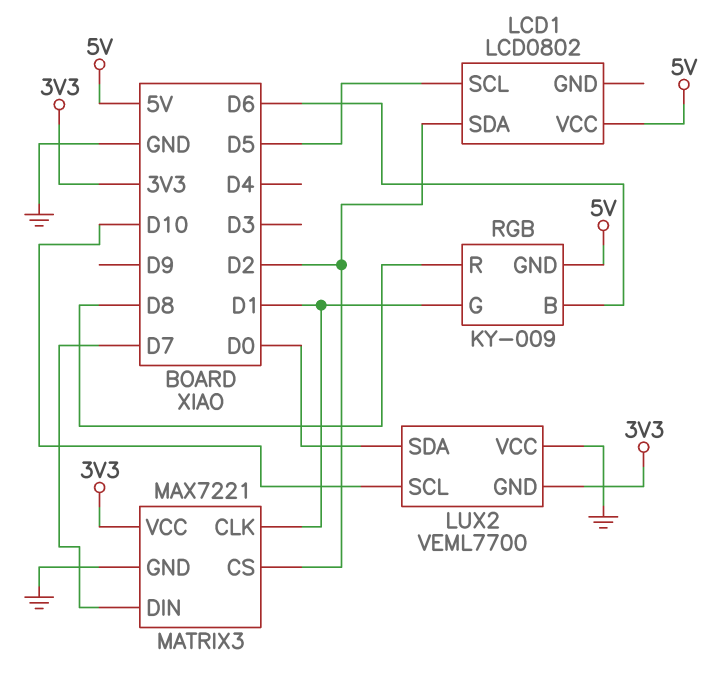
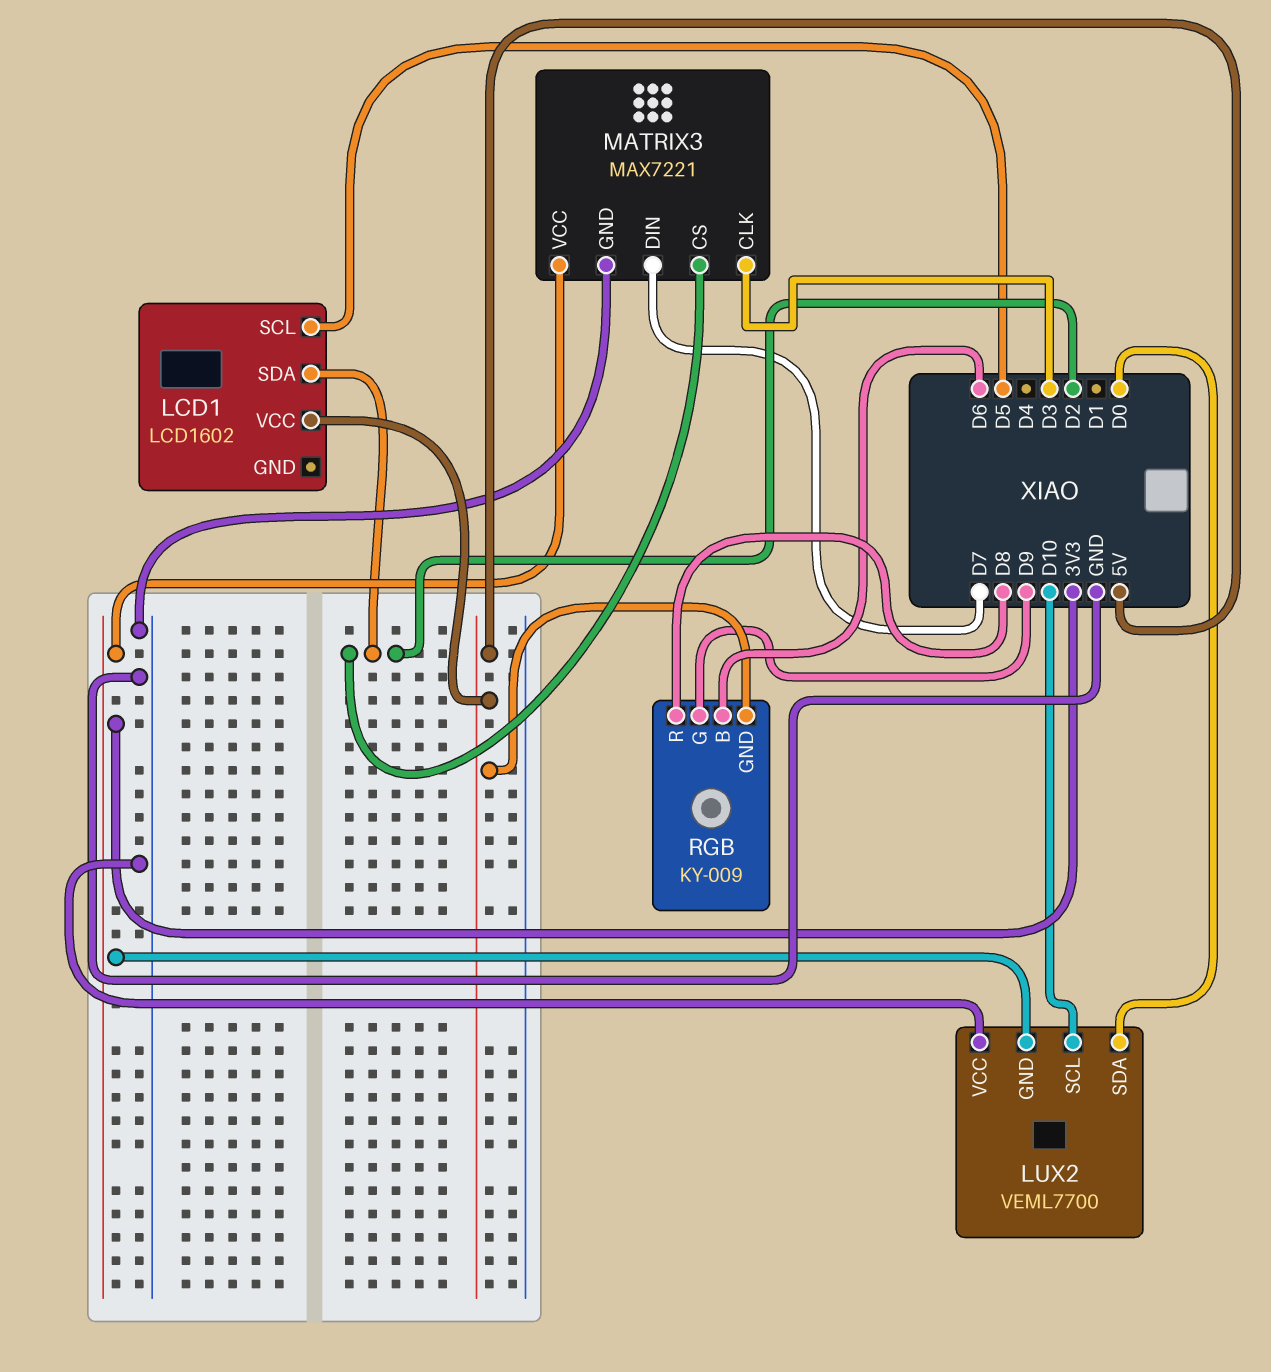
LCD1: LCD0802 -> LCD1602
MATRIX3 pin CLK: D1 -> D3
RGB pin G: D1 -> D9

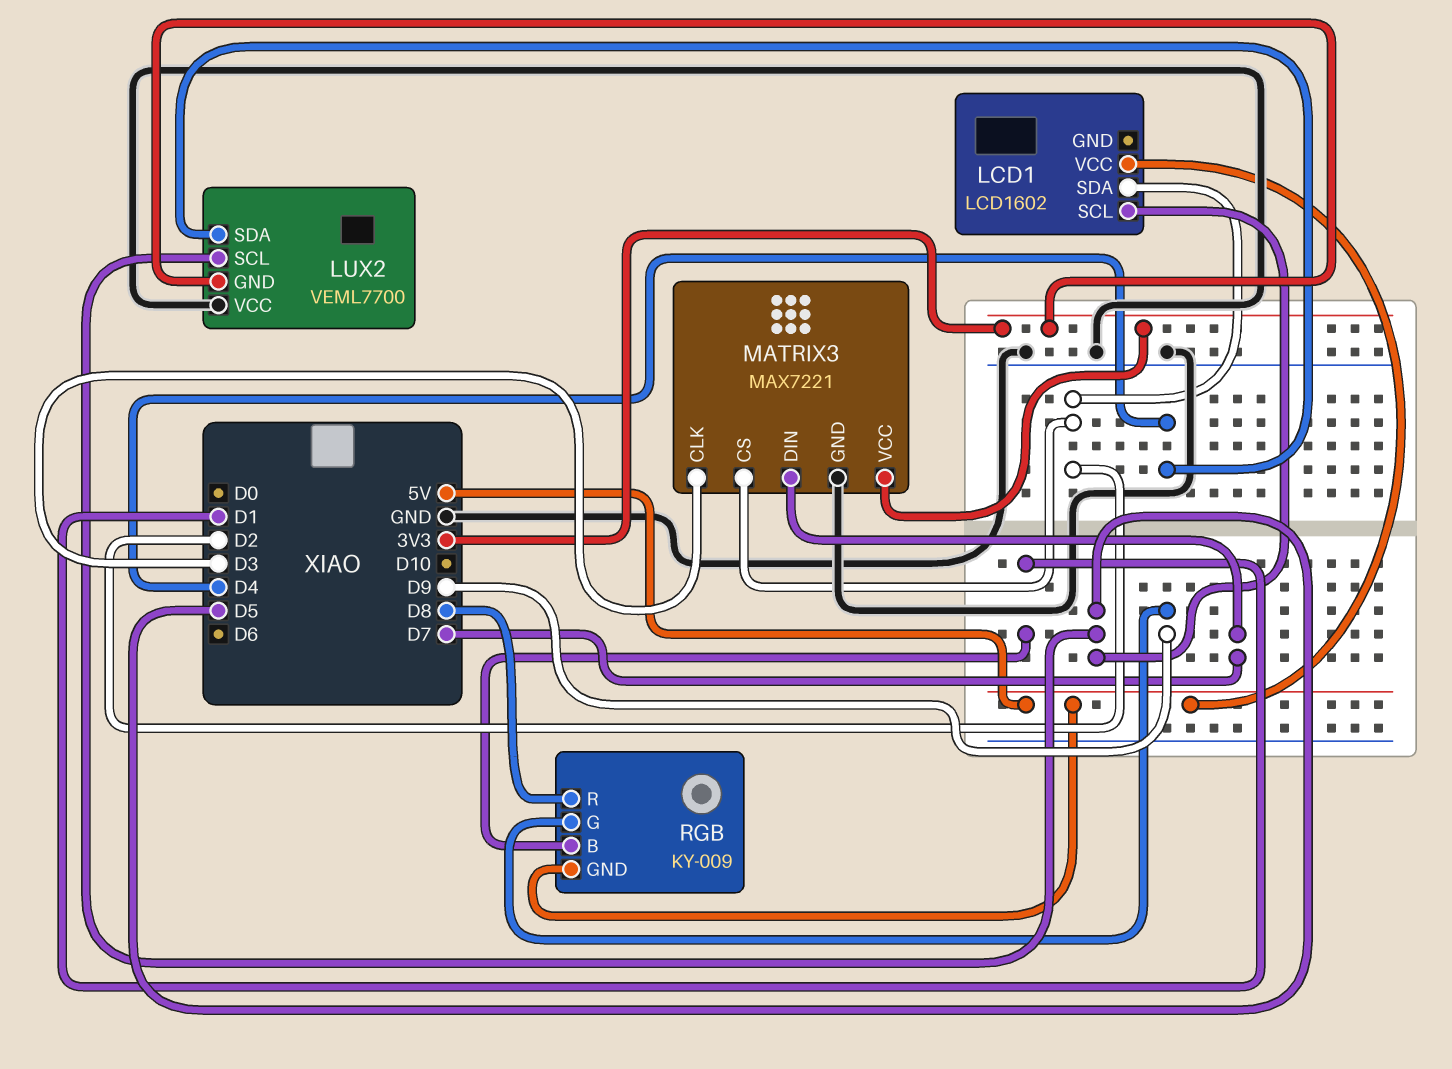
LUX2 pin SCL: D10 -> D5
LUX2 pin SDA: D0 -> D4
RGB pin B: D6 -> D1

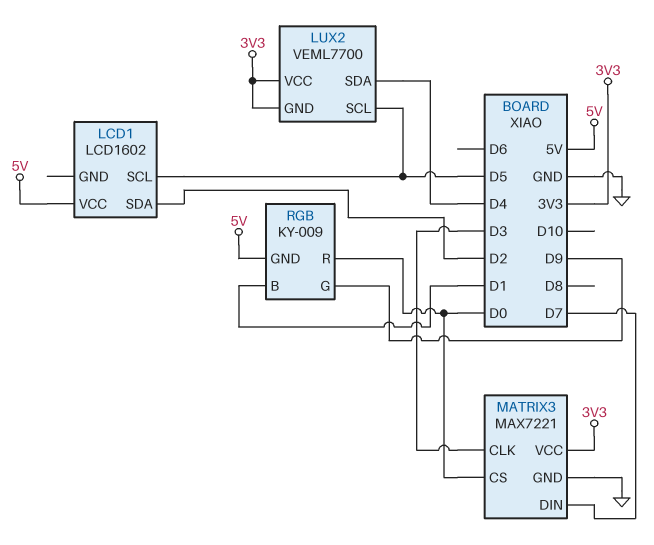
LUX2 pin VCC: GND -> 3V3
MATRIX3 pin CS: D2 -> D0
RGB pin R: D8 -> D0

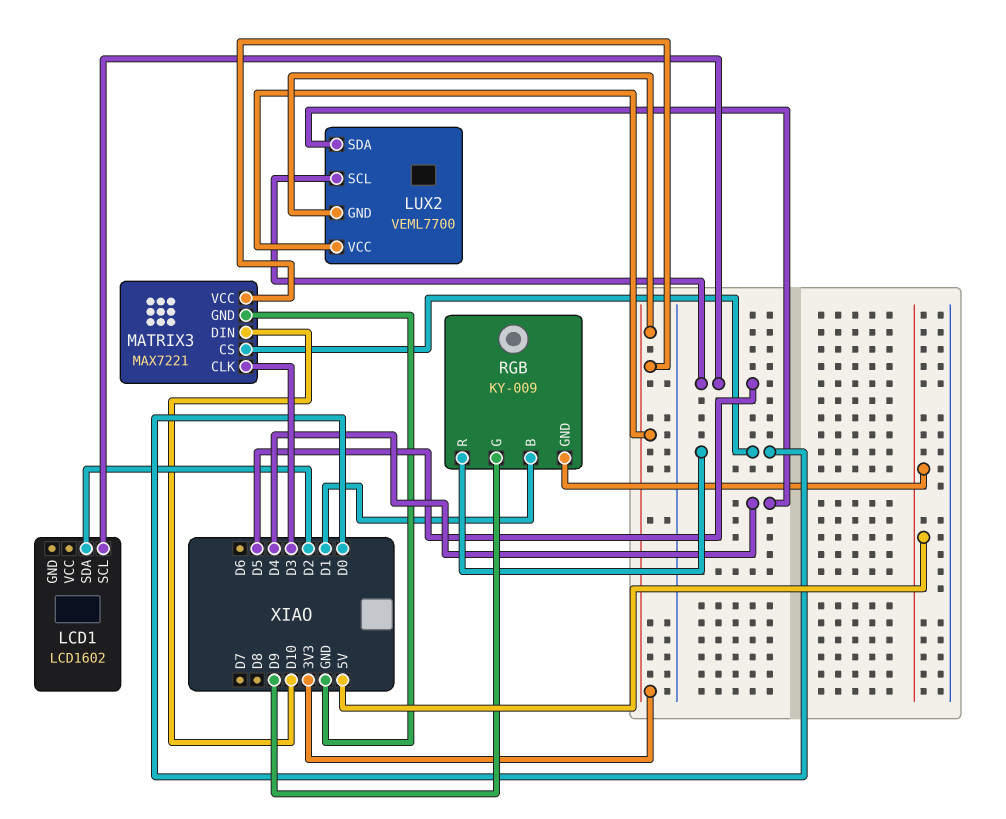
LCD1 pin VCC: 5V -> none
MATRIX3 pin DIN: D7 -> D10

